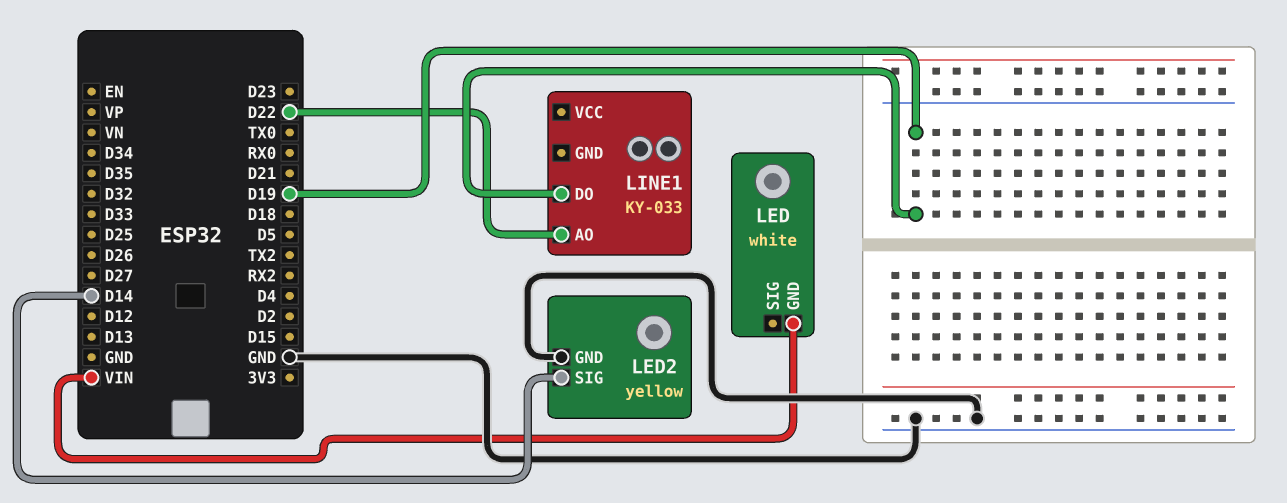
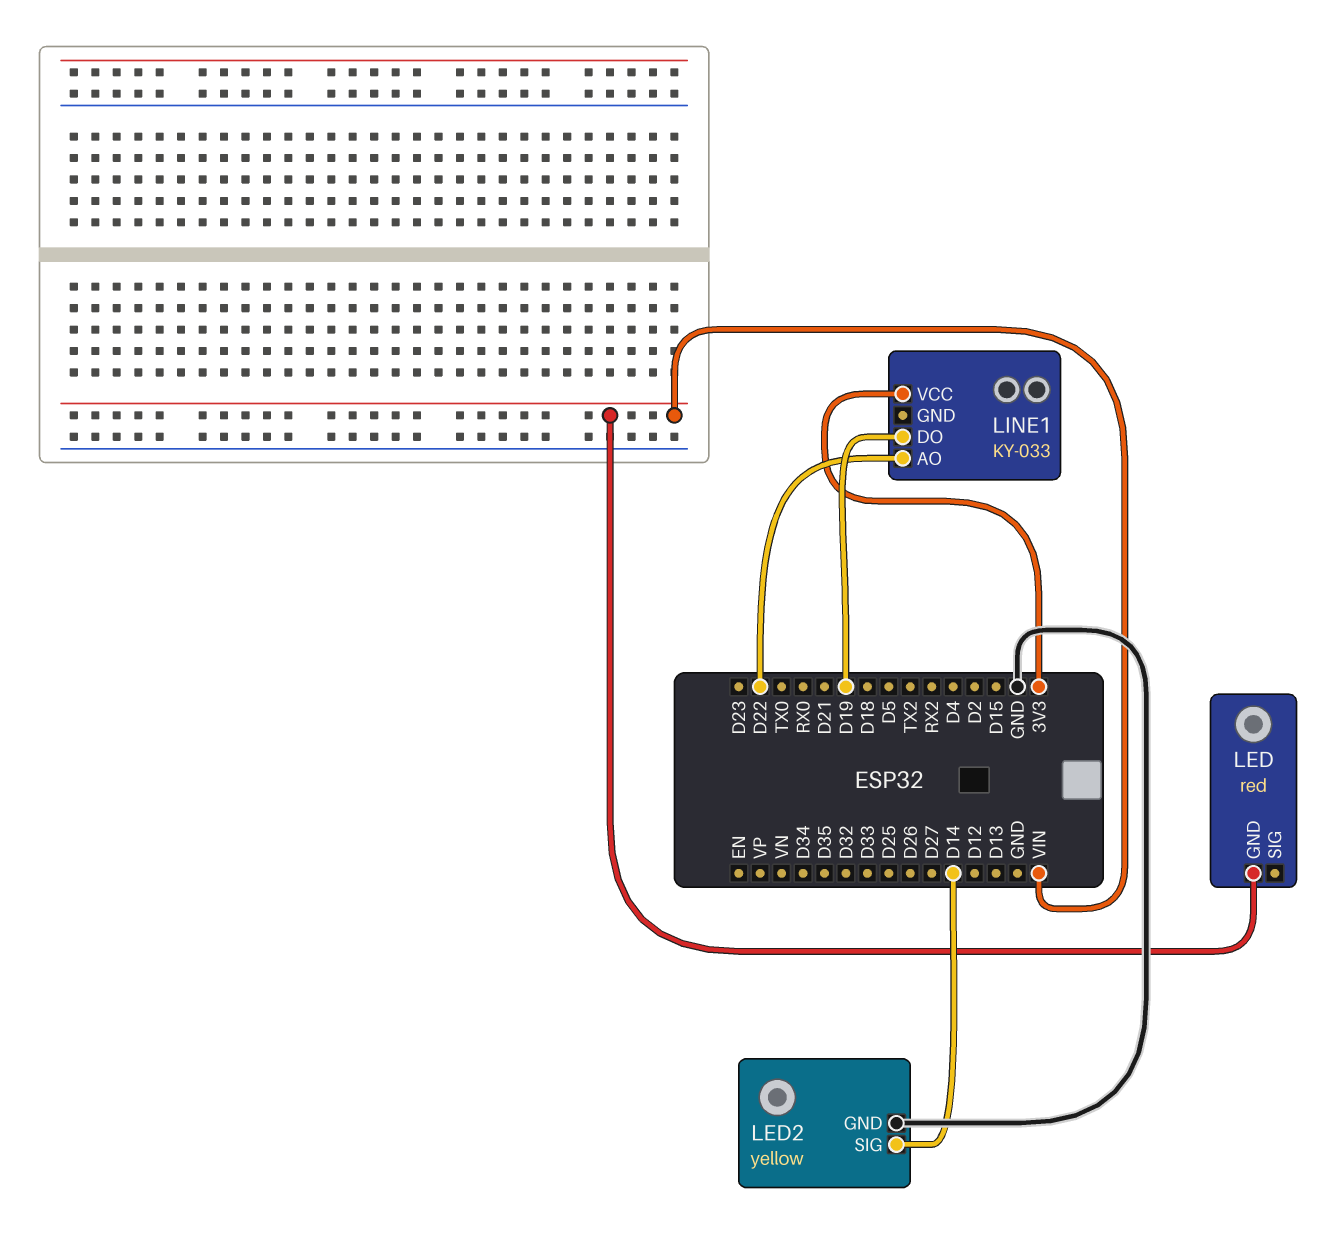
LED: white -> red
LINE1 pin VCC: none -> 3V3

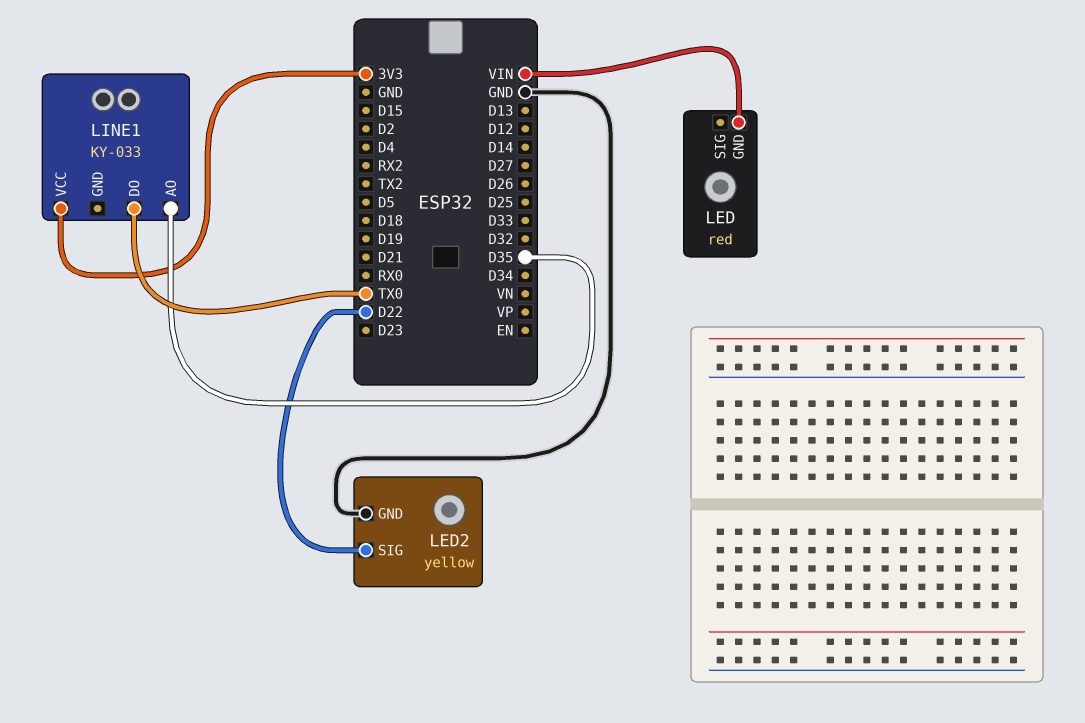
LED2 pin SIG: D14 -> D22
LINE1 pin AO: D22 -> D35
LINE1 pin DO: D19 -> TX0

